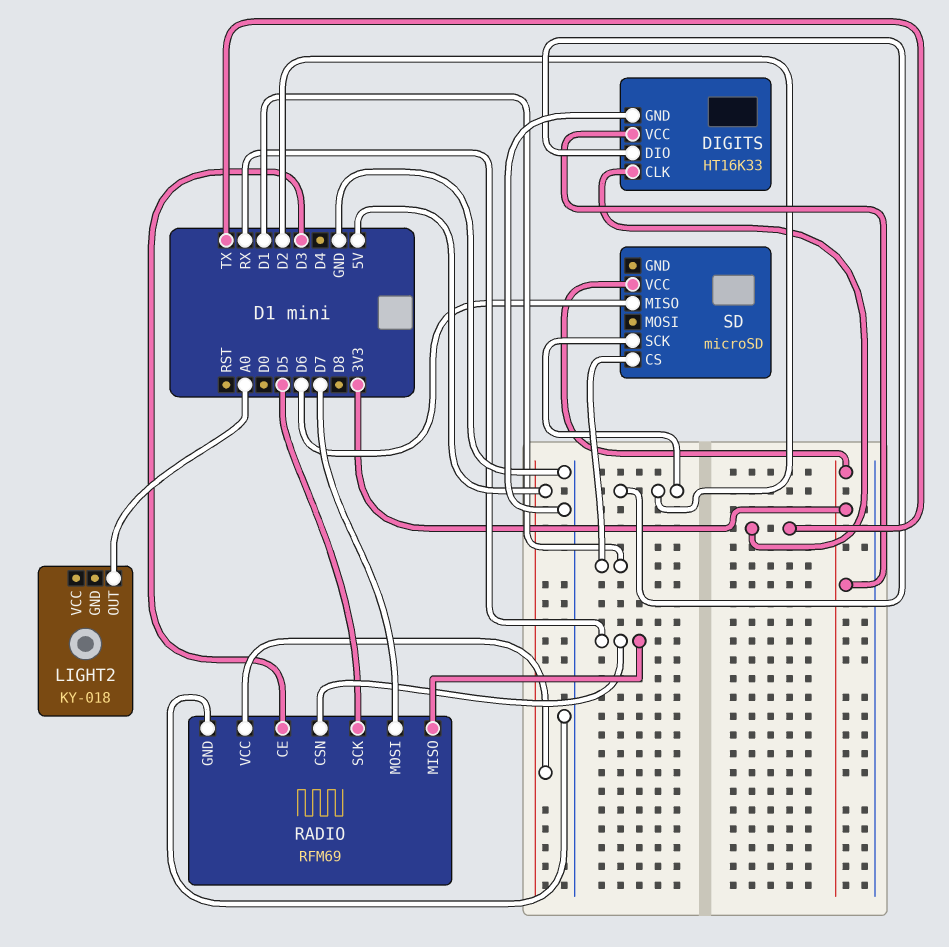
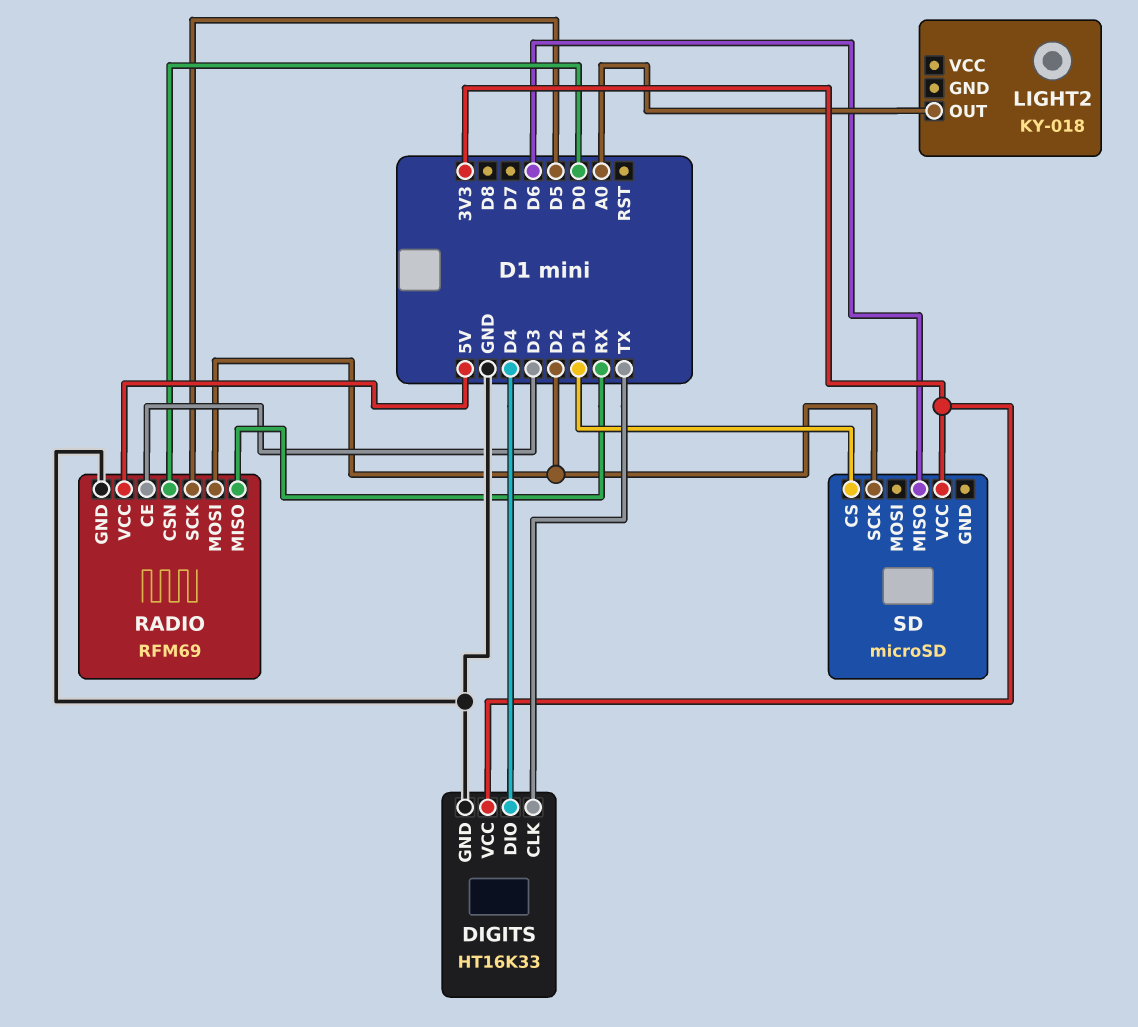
DIGITS pin DIO: D2 -> D4
RADIO pin CSN: RX -> D0
RADIO pin MOSI: D7 -> D2

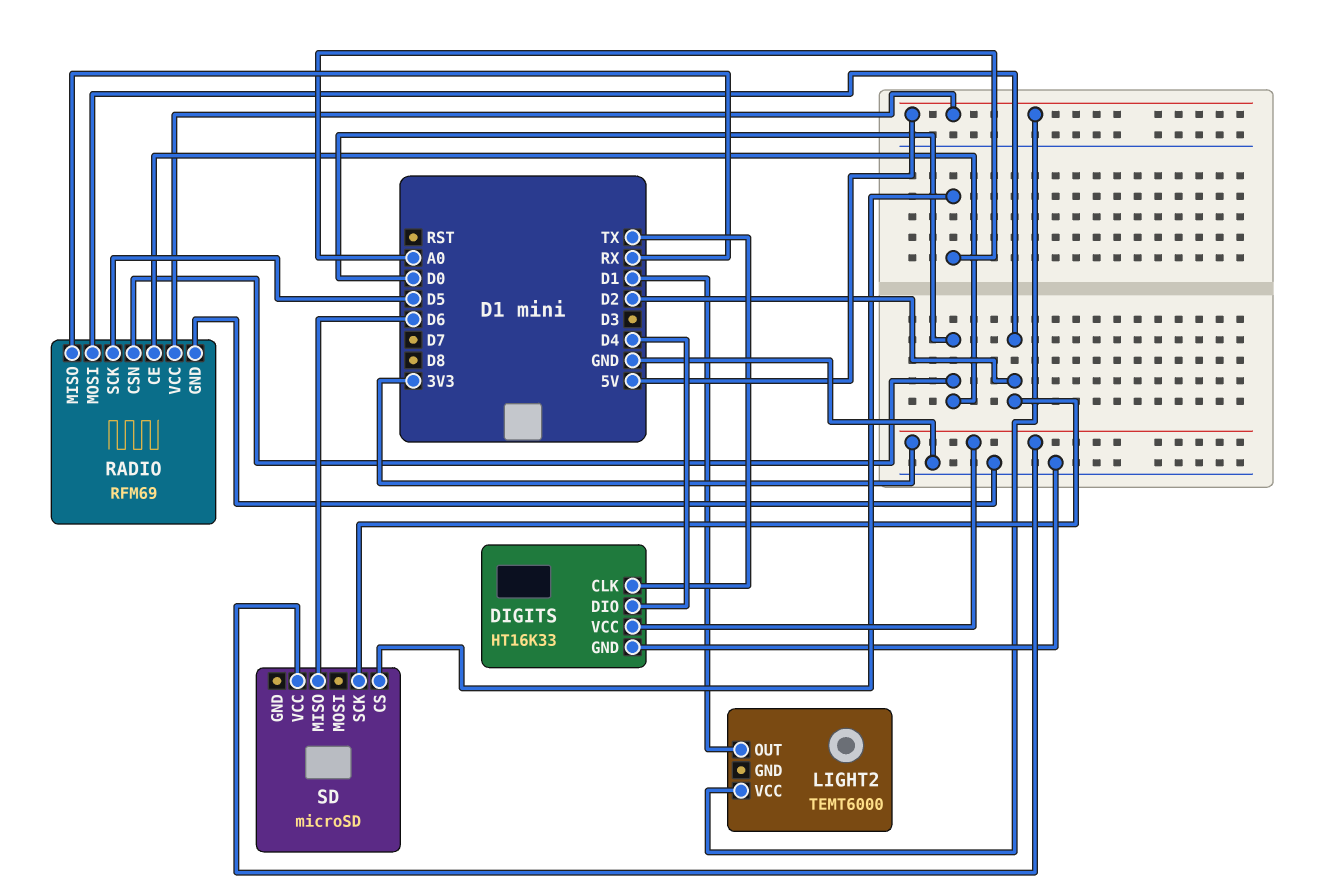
LIGHT2: KY-018 -> TEMT6000
LIGHT2 pin OUT: A0 -> D1
LIGHT2 pin VCC: none -> 5V
RADIO pin CE: D3 -> D0
SD pin CS: D1 -> A0

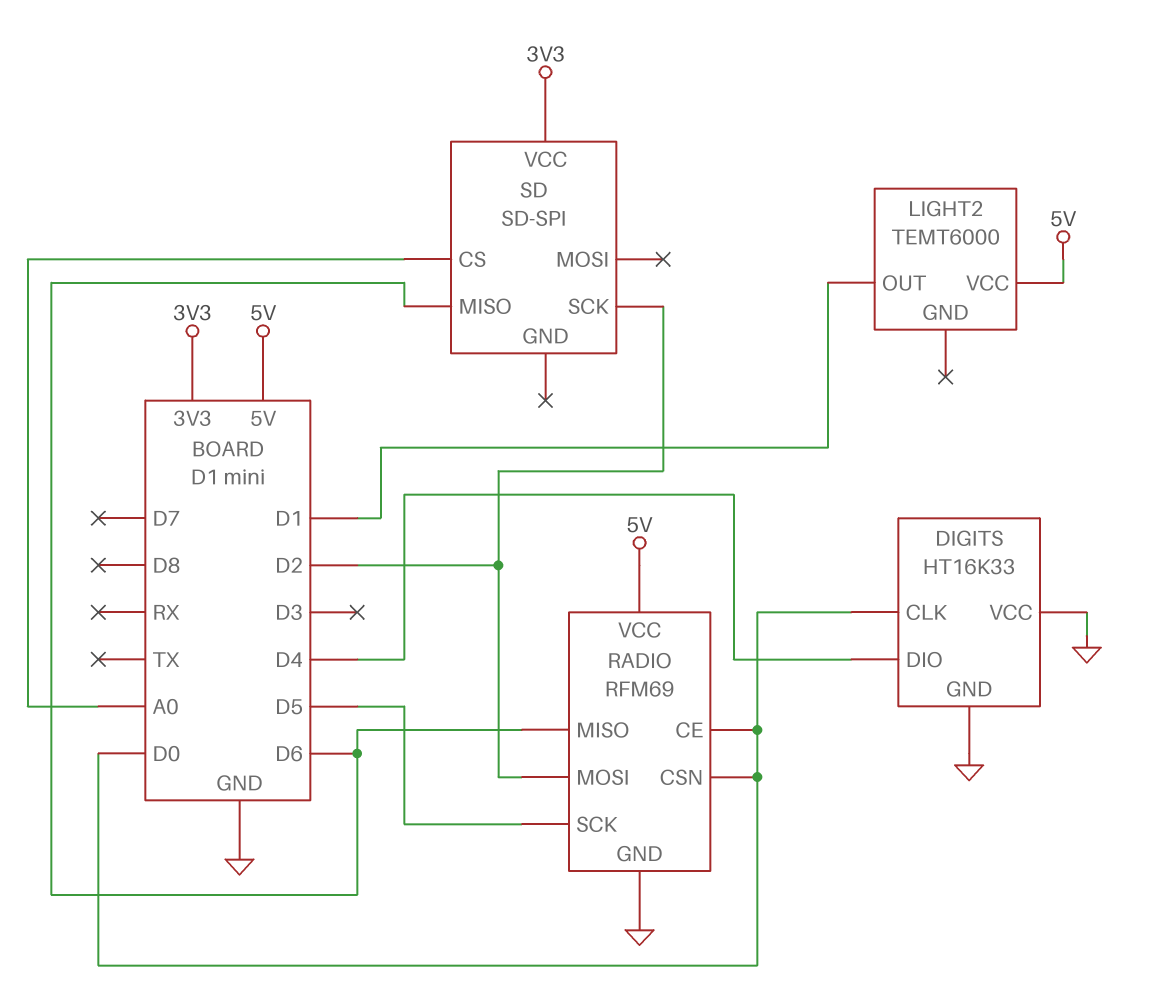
DIGITS pin CLK: TX -> D0
DIGITS pin VCC: 3V3 -> GND
RADIO pin MISO: RX -> D6
SD: microSD -> SD-SPI

